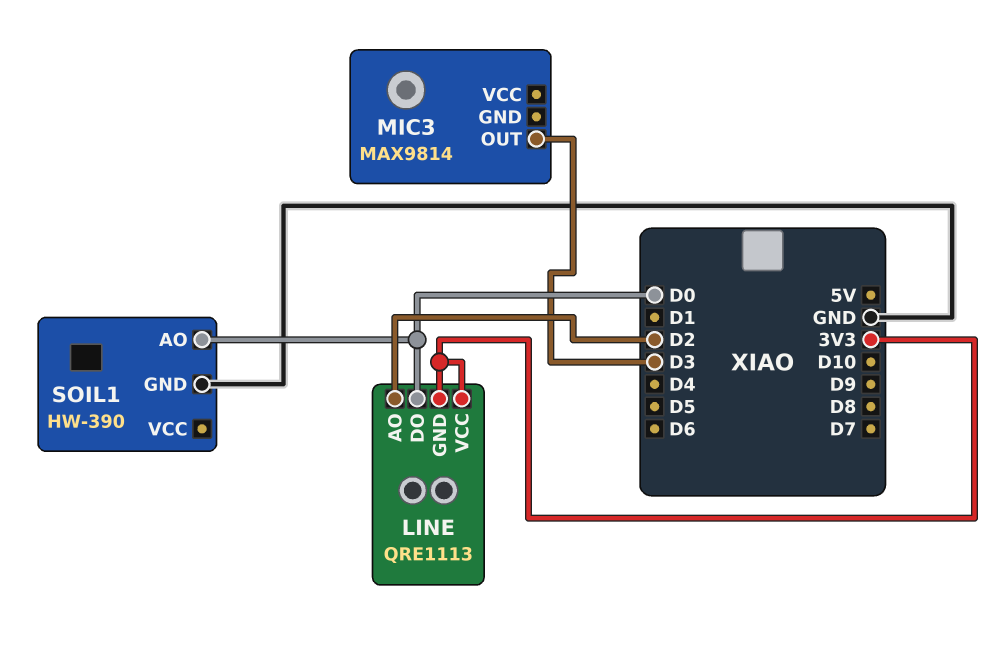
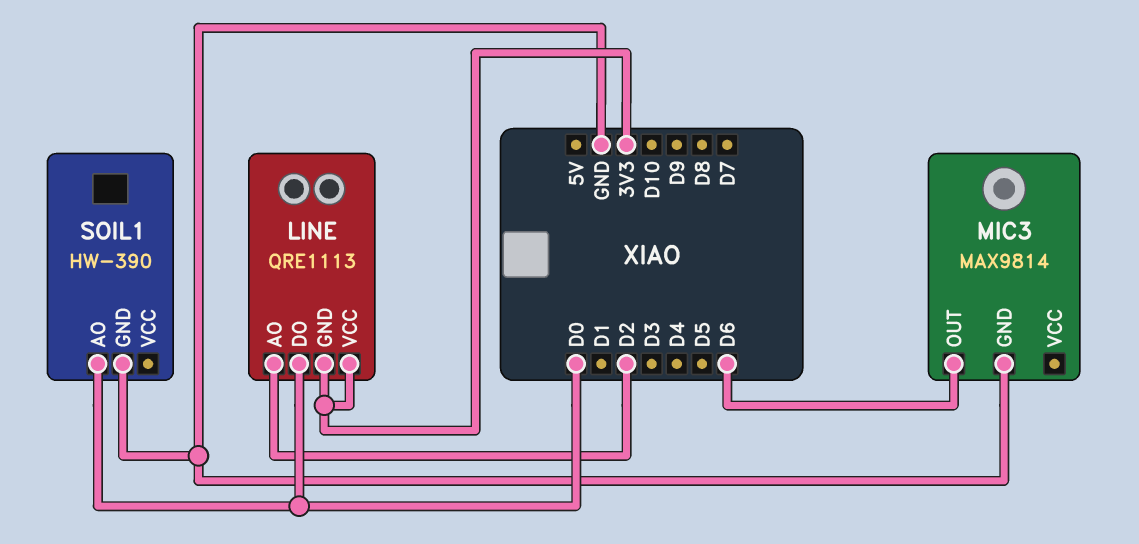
MIC3 pin GND: none -> GND
MIC3 pin OUT: D3 -> D6

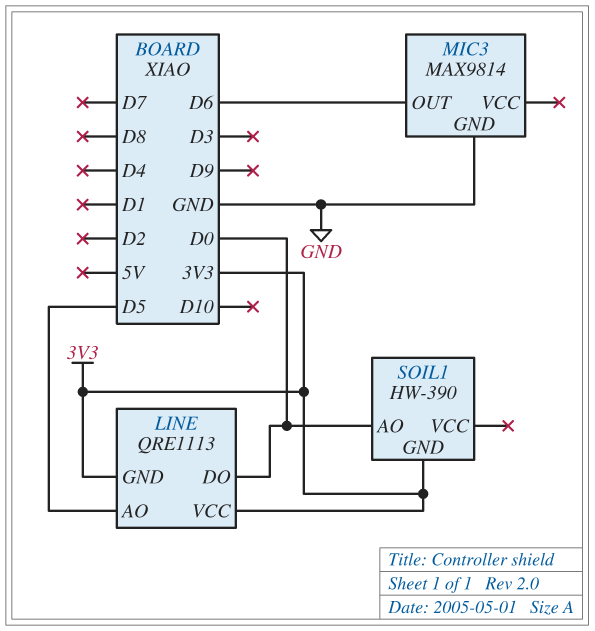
LINE pin AO: D2 -> D5
SOIL1 pin GND: GND -> 3V3

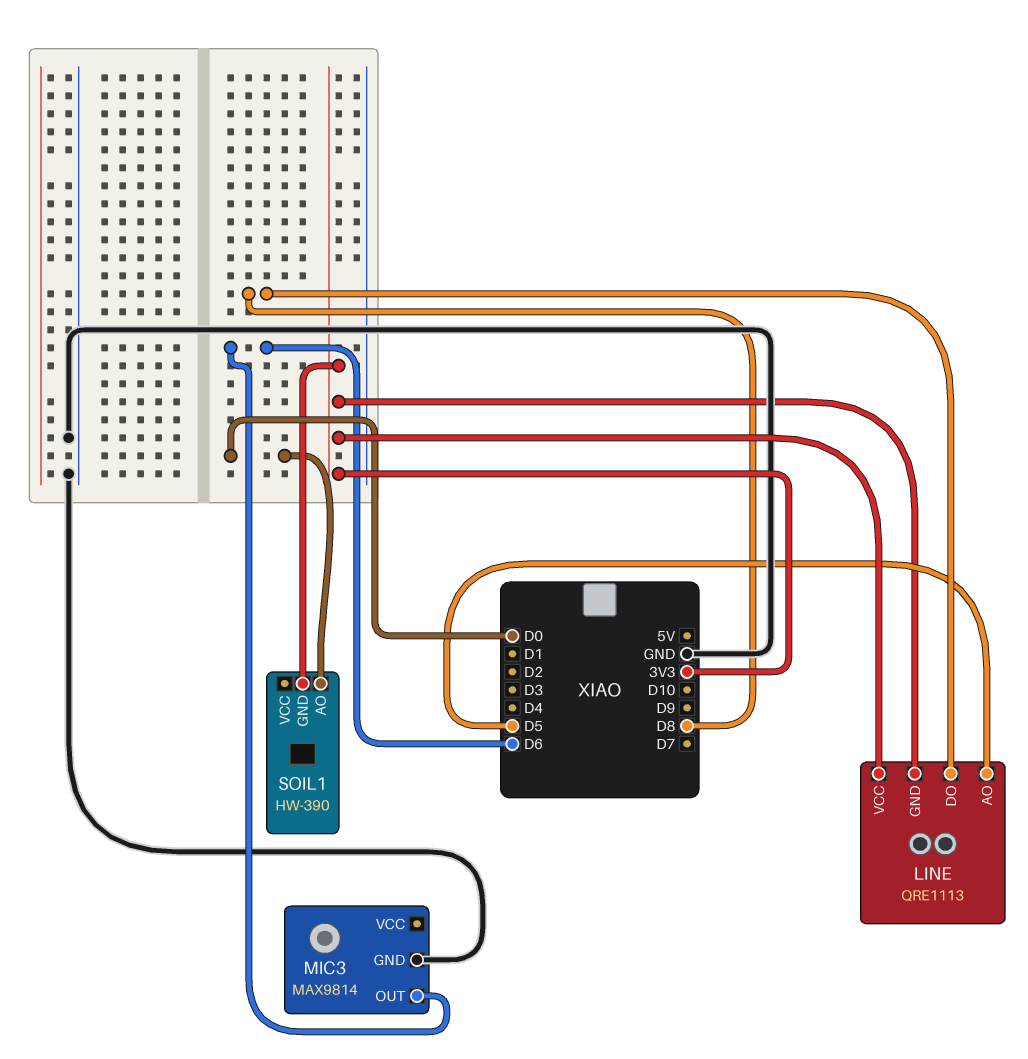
LINE pin DO: D0 -> D8

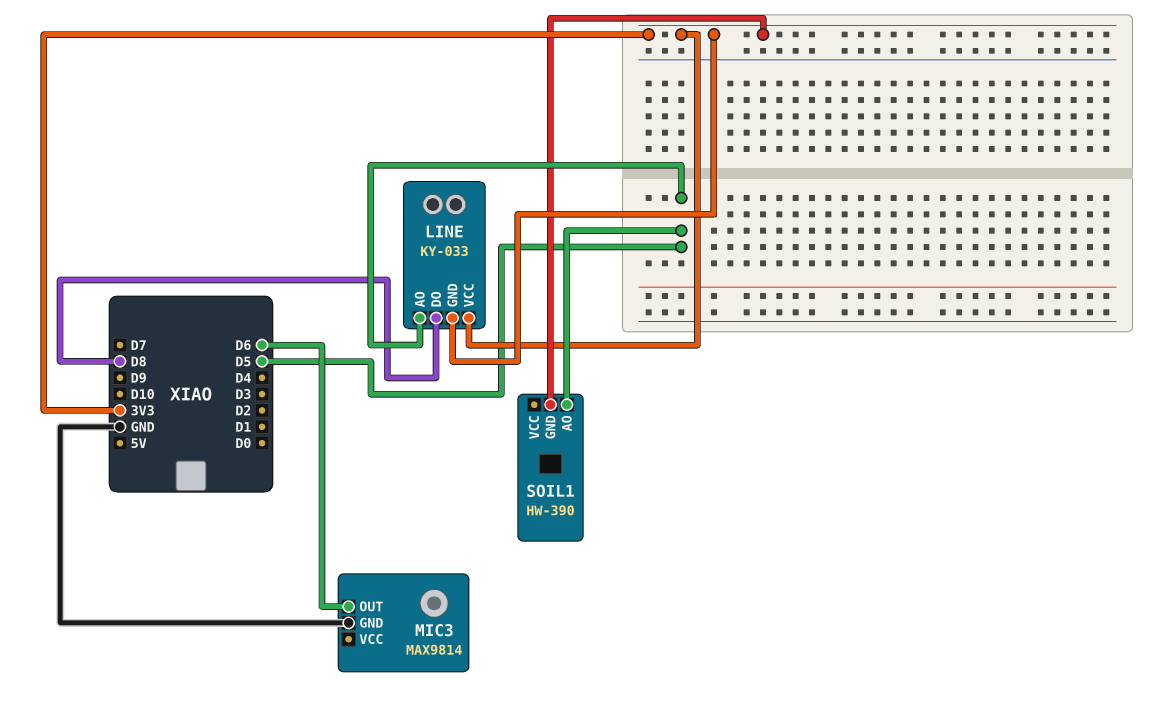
LINE: QRE1113 -> KY-033
SOIL1 pin AO: D0 -> D5

